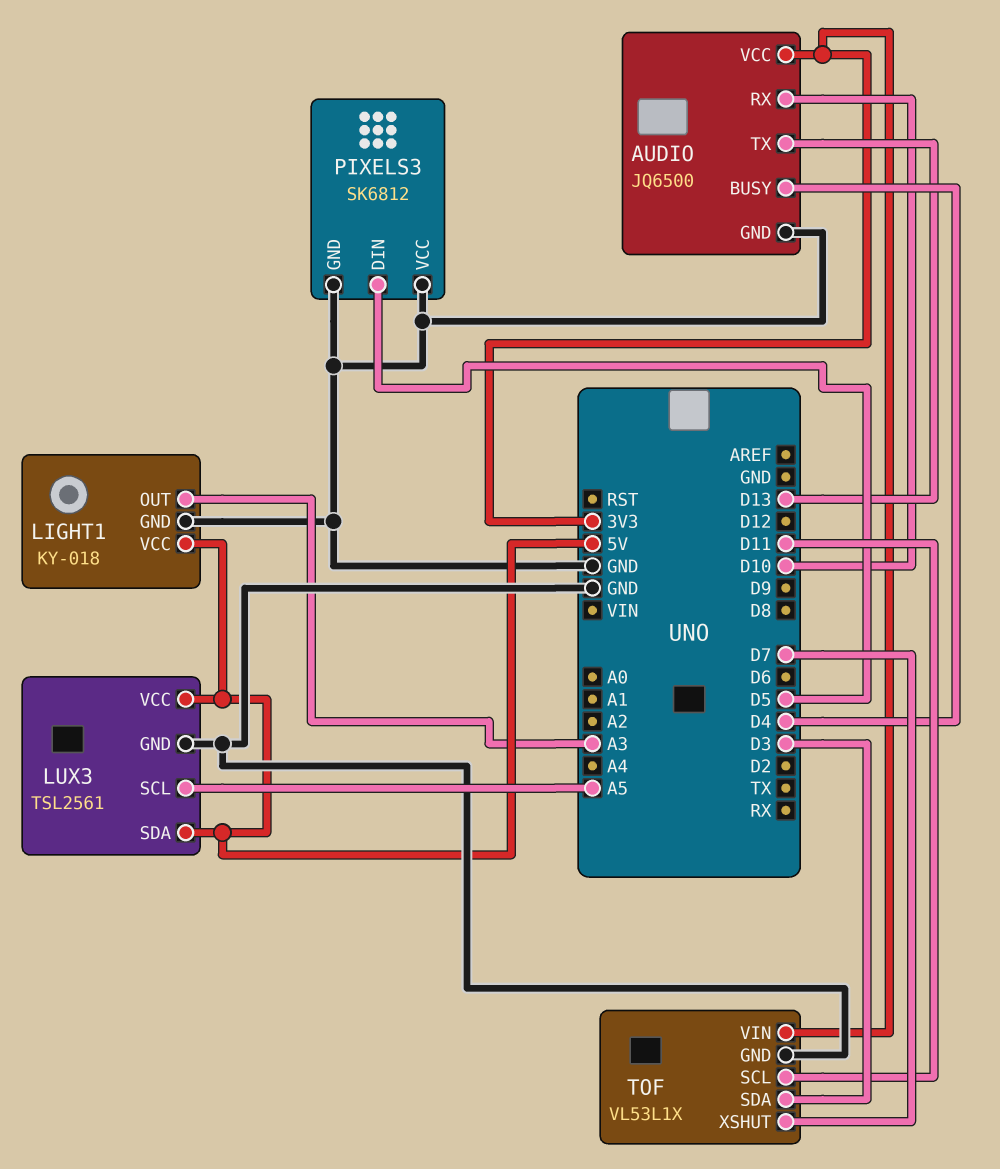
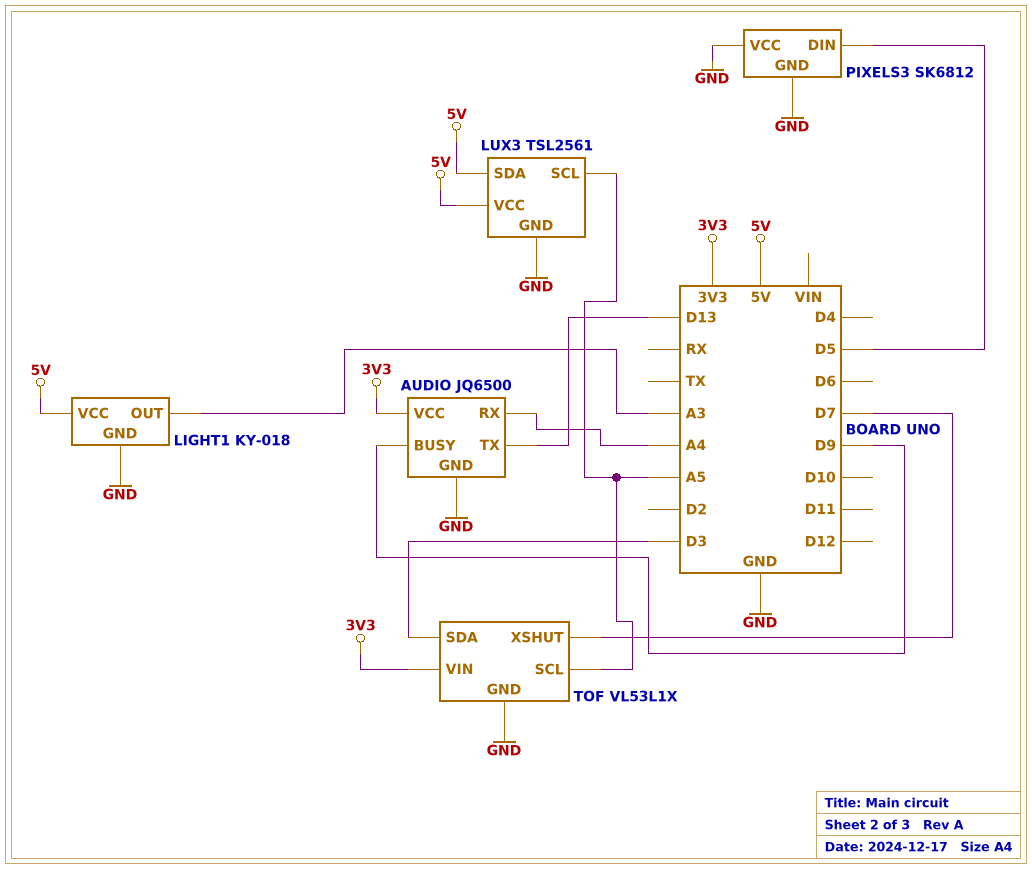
AUDIO pin BUSY: D4 -> D9
AUDIO pin RX: D10 -> A4
TOF pin SCL: D11 -> A5

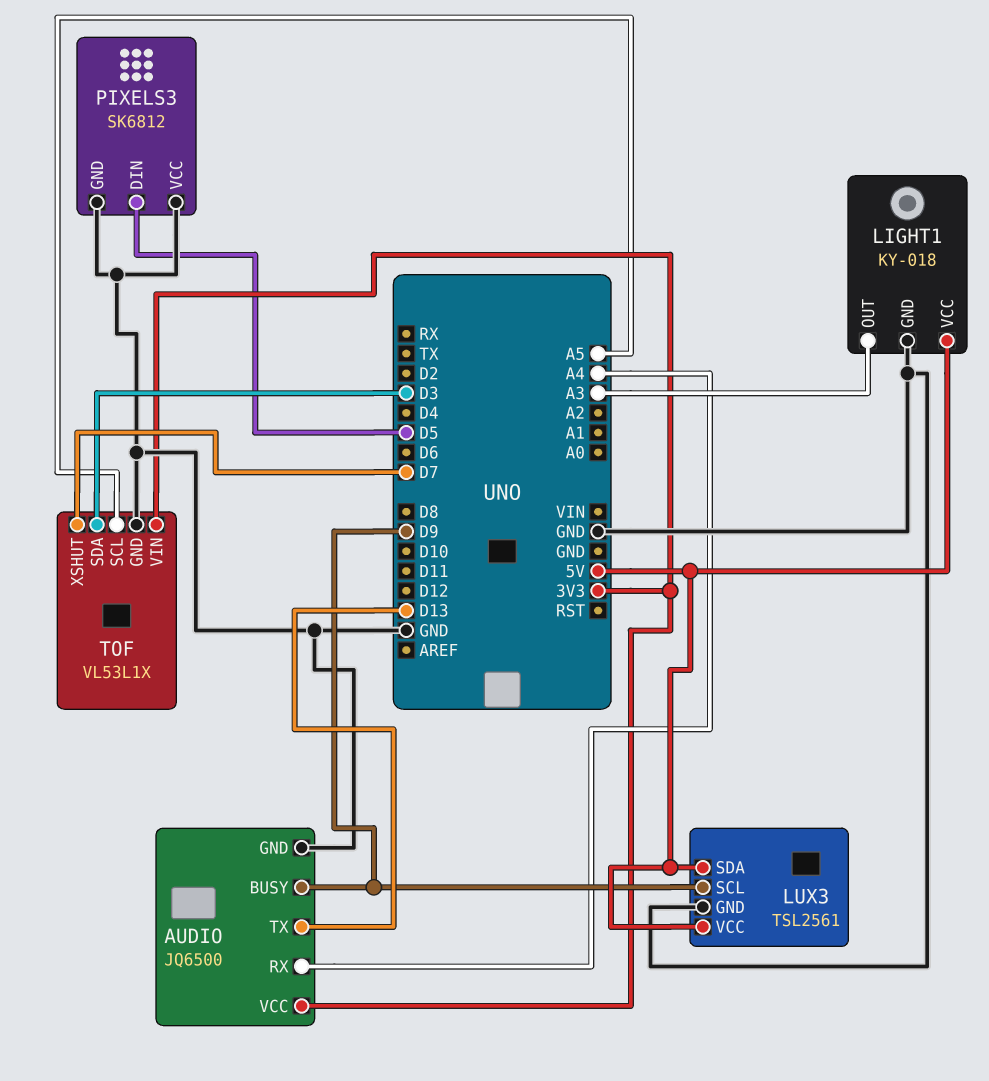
LUX3 pin SCL: A5 -> D9

